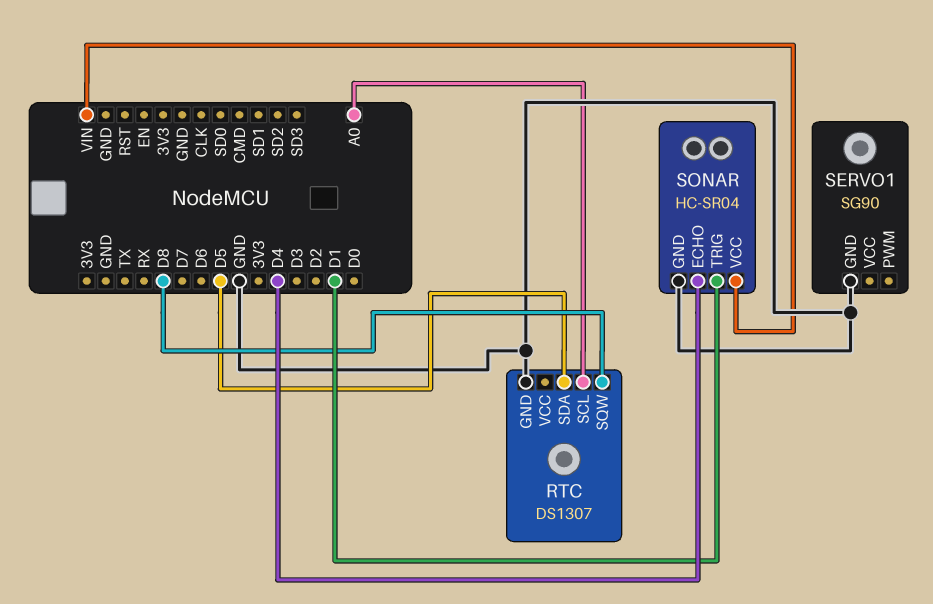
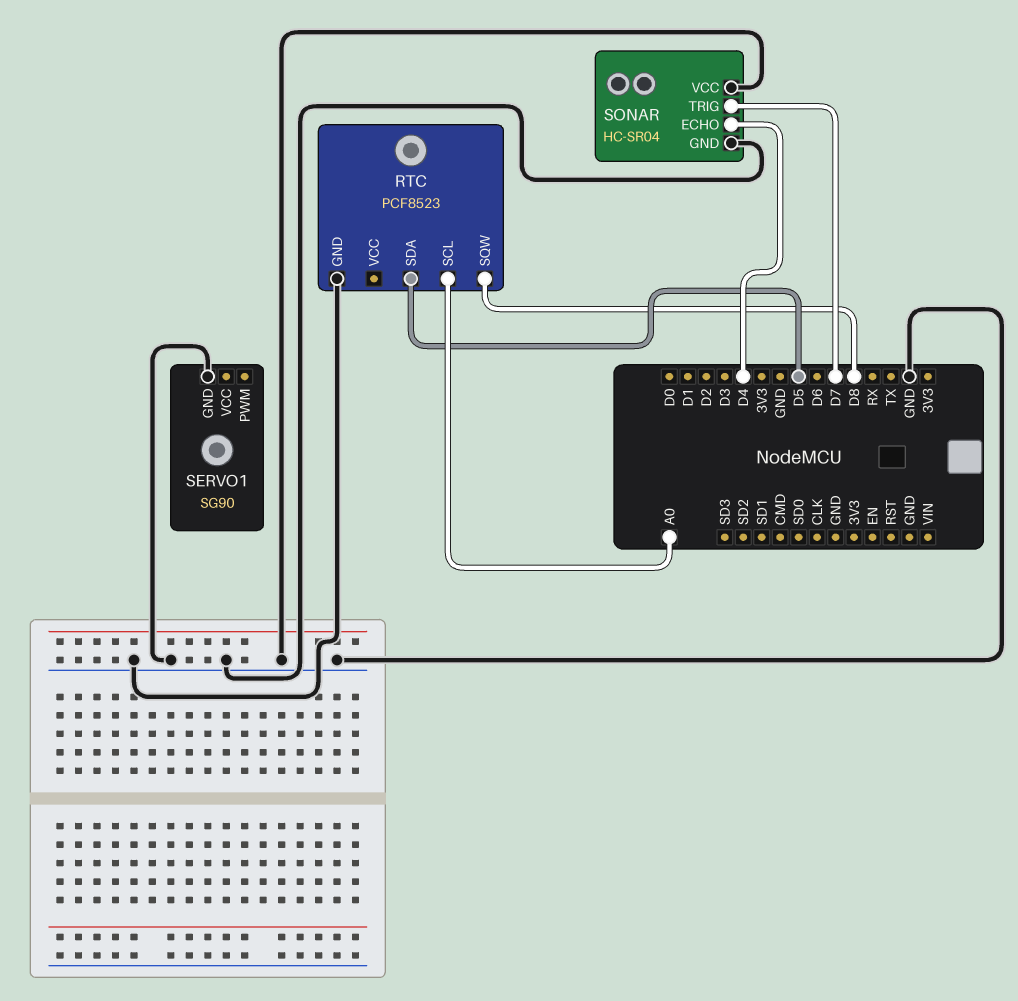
RTC: DS1307 -> PCF8523
SONAR pin TRIG: D1 -> D7
SONAR pin VCC: VIN -> GND

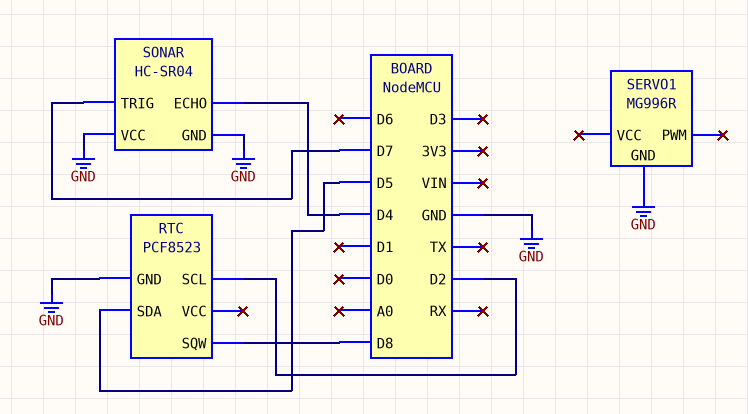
RTC pin SCL: A0 -> D2
SERVO1: SG90 -> MG996R

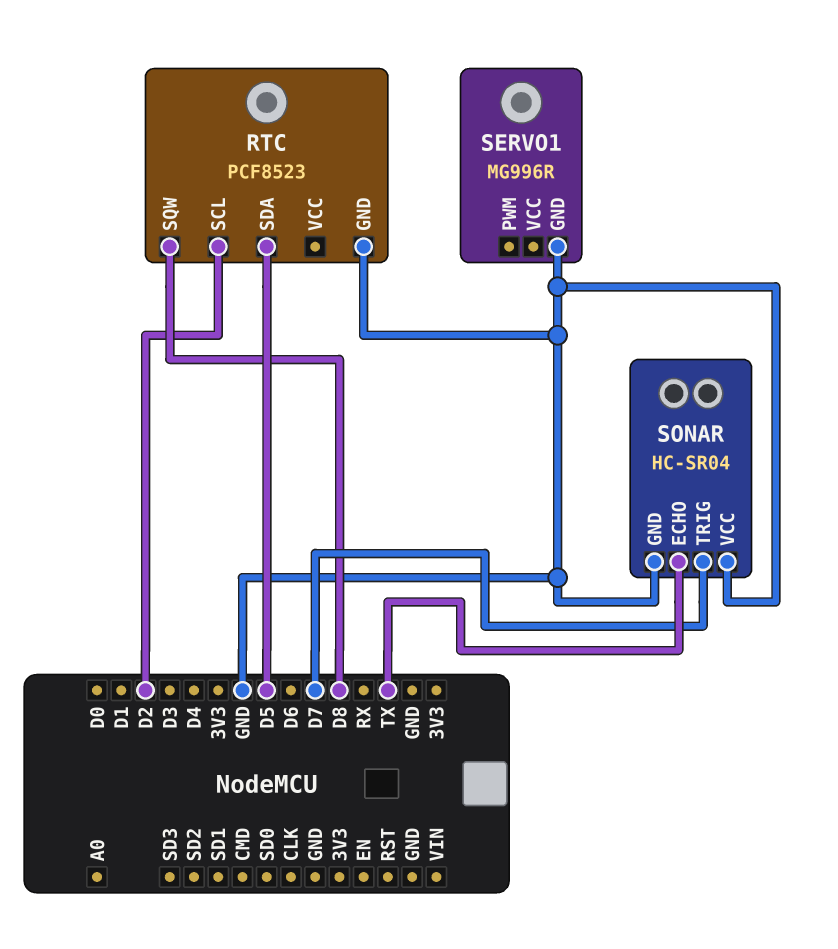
SONAR pin ECHO: D4 -> TX

